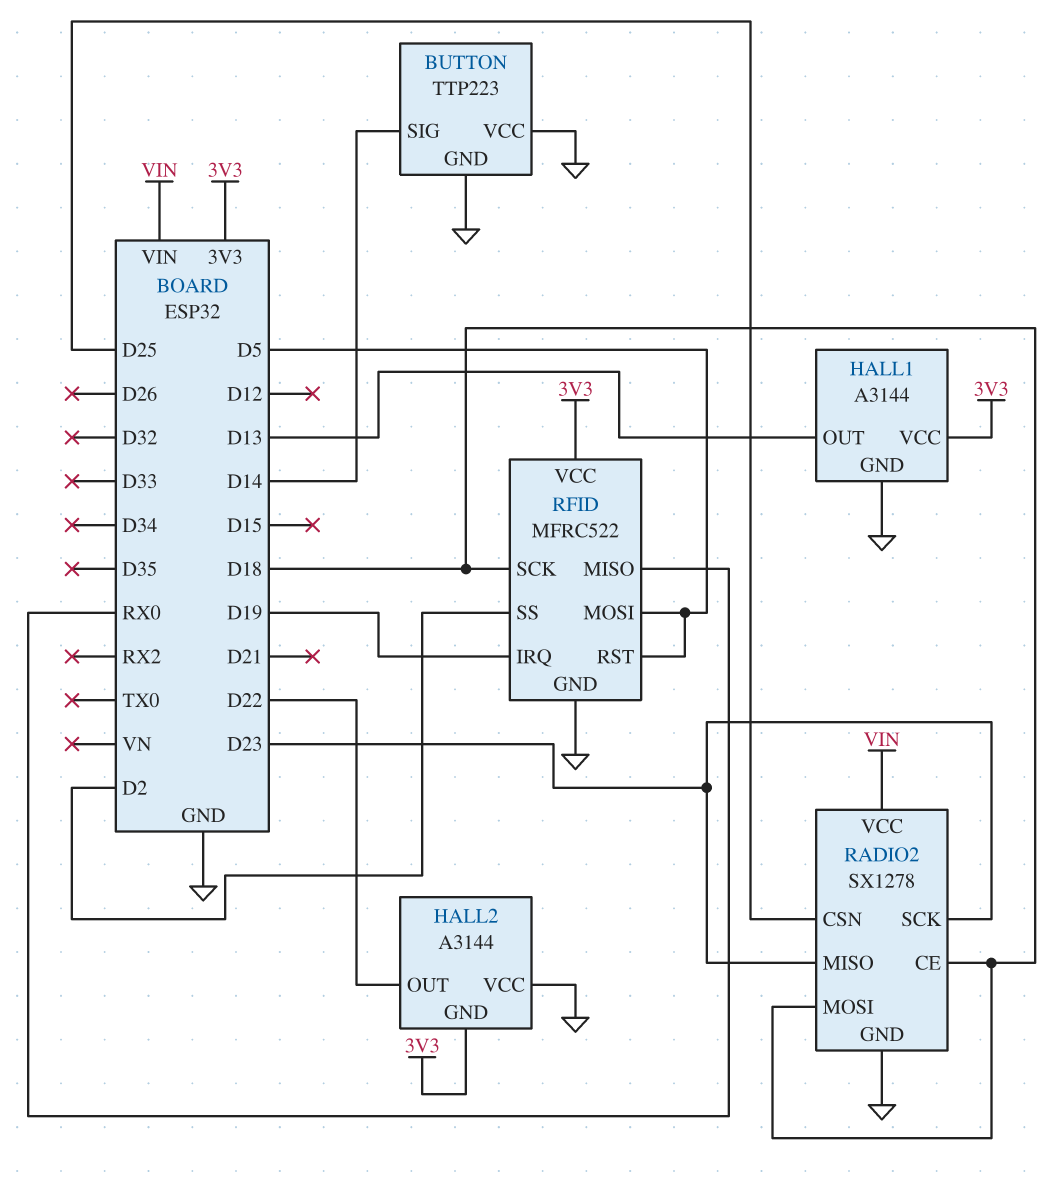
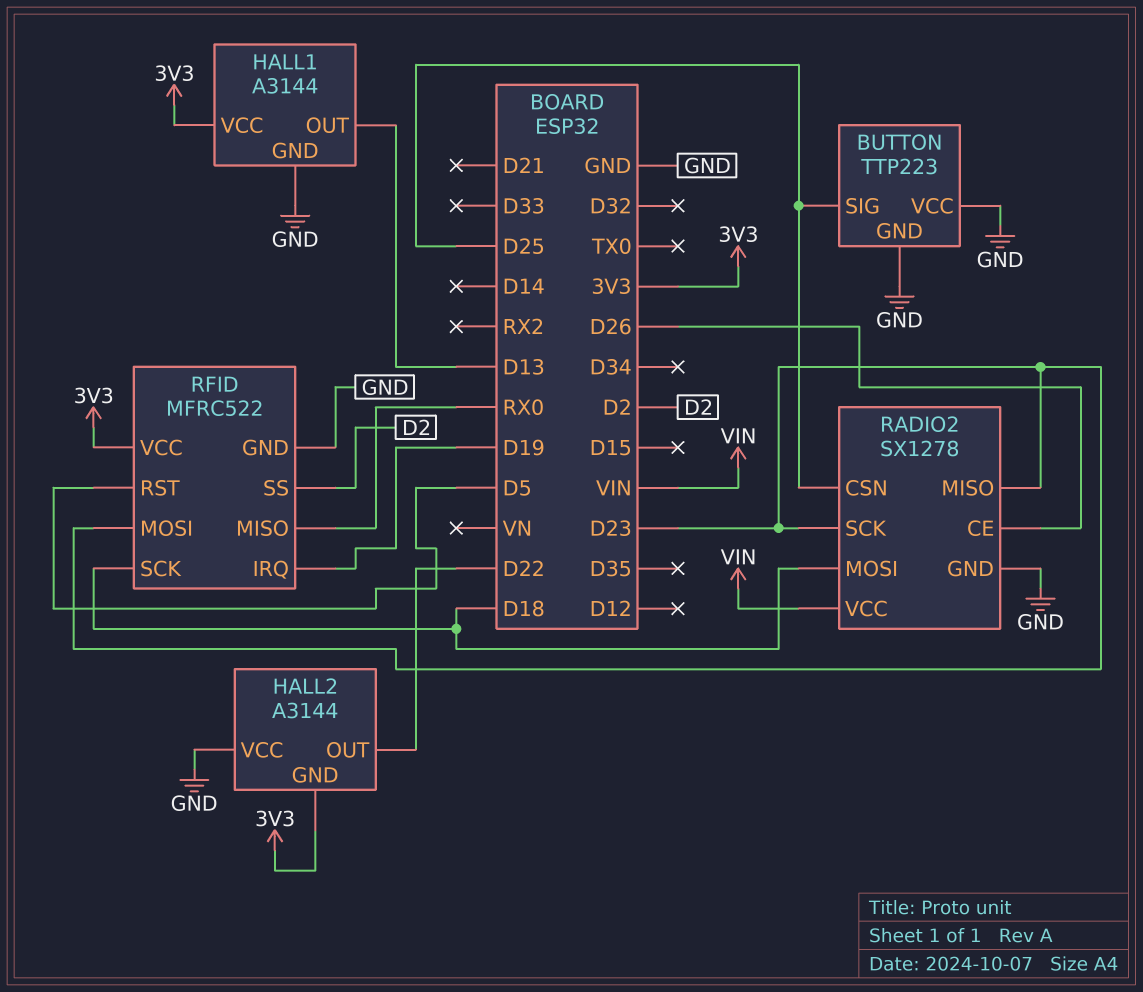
BUTTON pin SIG: D14 -> D25
RADIO2 pin CE: D18 -> D26
RFID pin MOSI: D5 -> D23

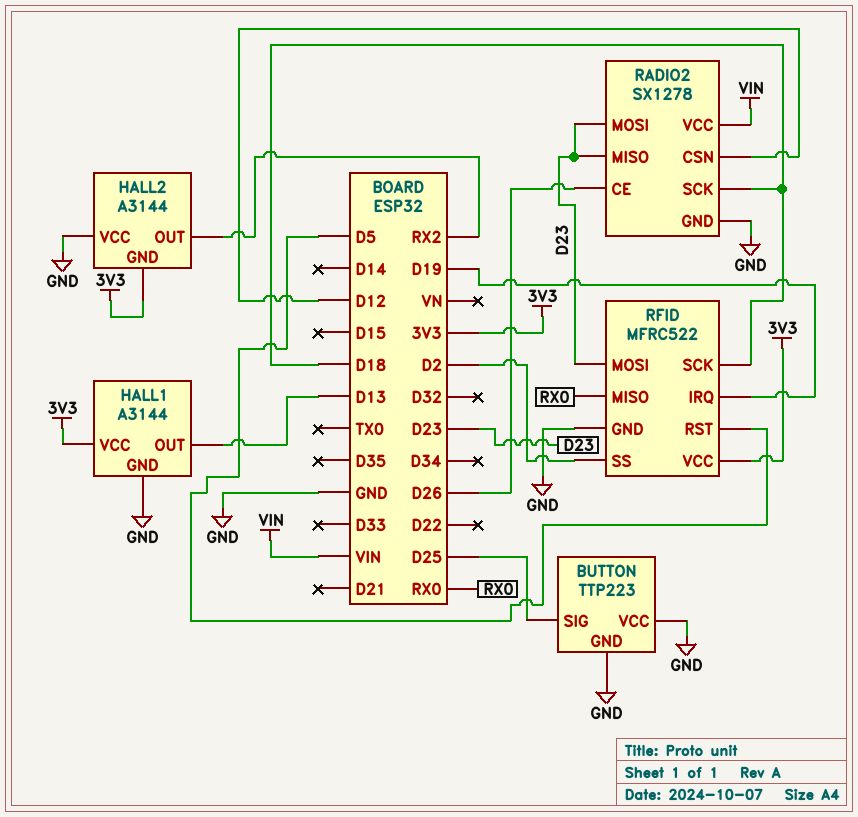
HALL2 pin OUT: D22 -> RX2
RADIO2 pin CSN: D25 -> D12
RADIO2 pin MOSI: D18 -> D23
RADIO2 pin SCK: D23 -> D18

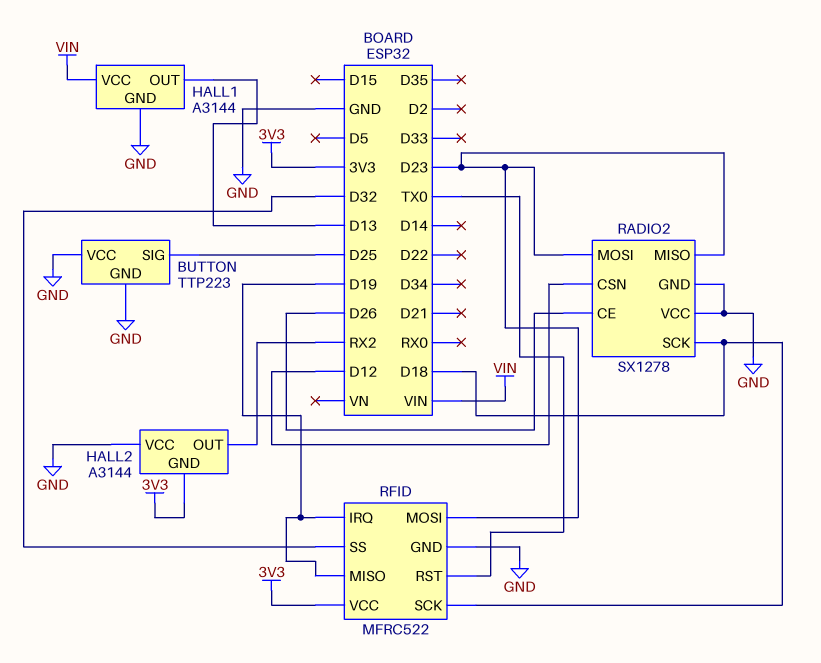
HALL1 pin VCC: 3V3 -> VIN
RADIO2 pin VCC: VIN -> GND
RFID pin MISO: RX0 -> D19
RFID pin RST: D5 -> TX0
RFID pin SS: D2 -> D32

